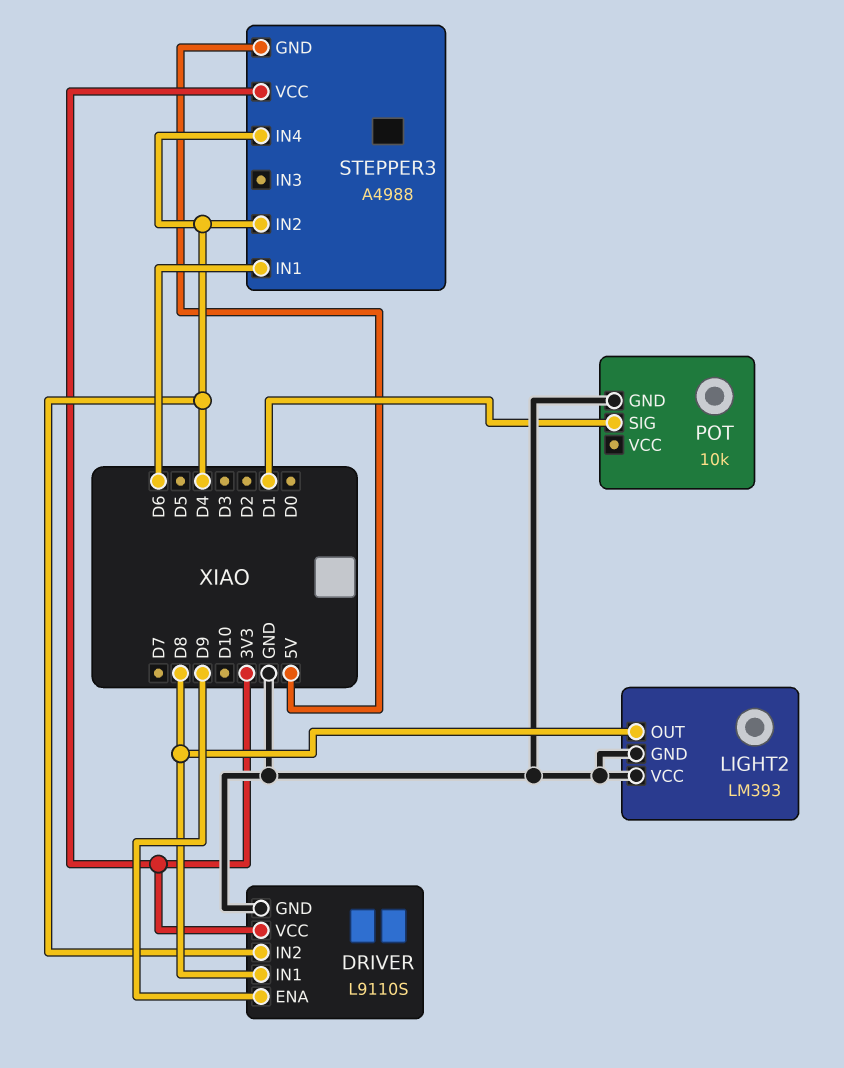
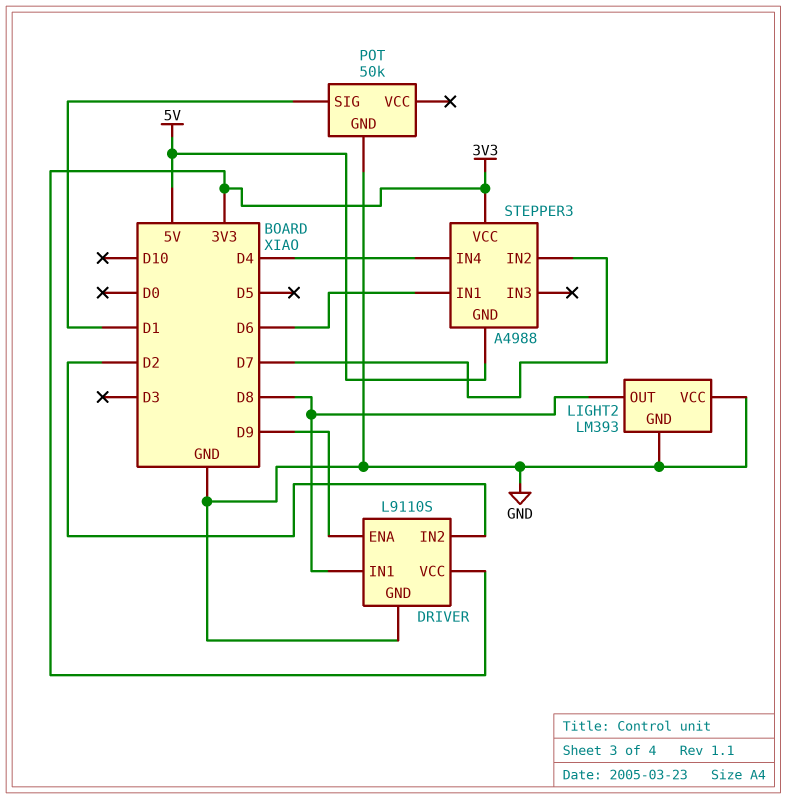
DRIVER pin IN2: D4 -> D2
POT: 10k -> 50k
STEPPER3 pin IN2: D4 -> D7

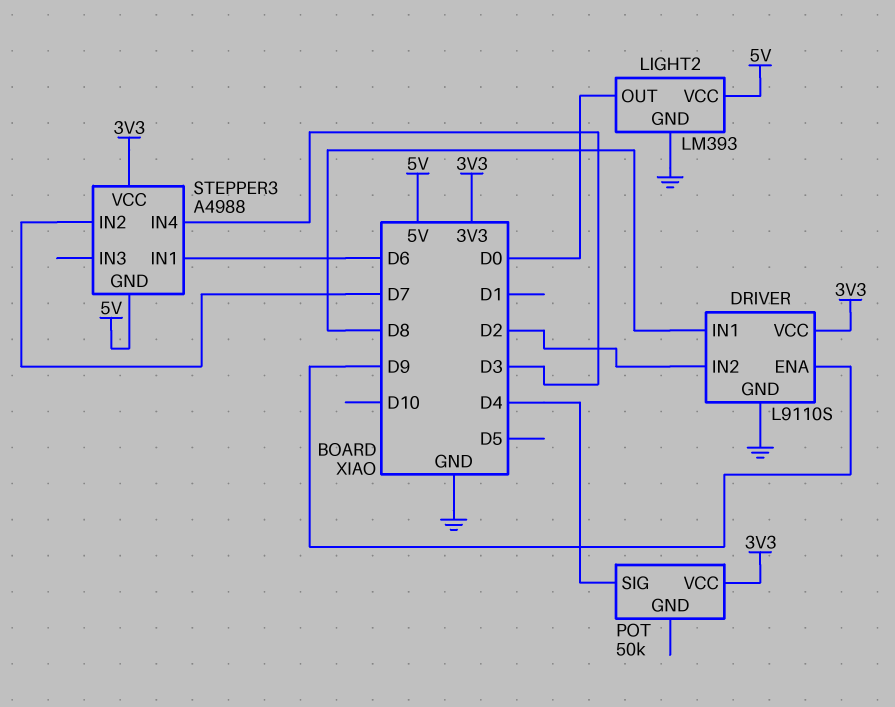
LIGHT2 pin OUT: D8 -> D0
LIGHT2 pin VCC: GND -> 5V
POT pin GND: GND -> none
POT pin SIG: D1 -> D4
POT pin VCC: none -> 3V3
STEPPER3 pin IN4: D4 -> D3

